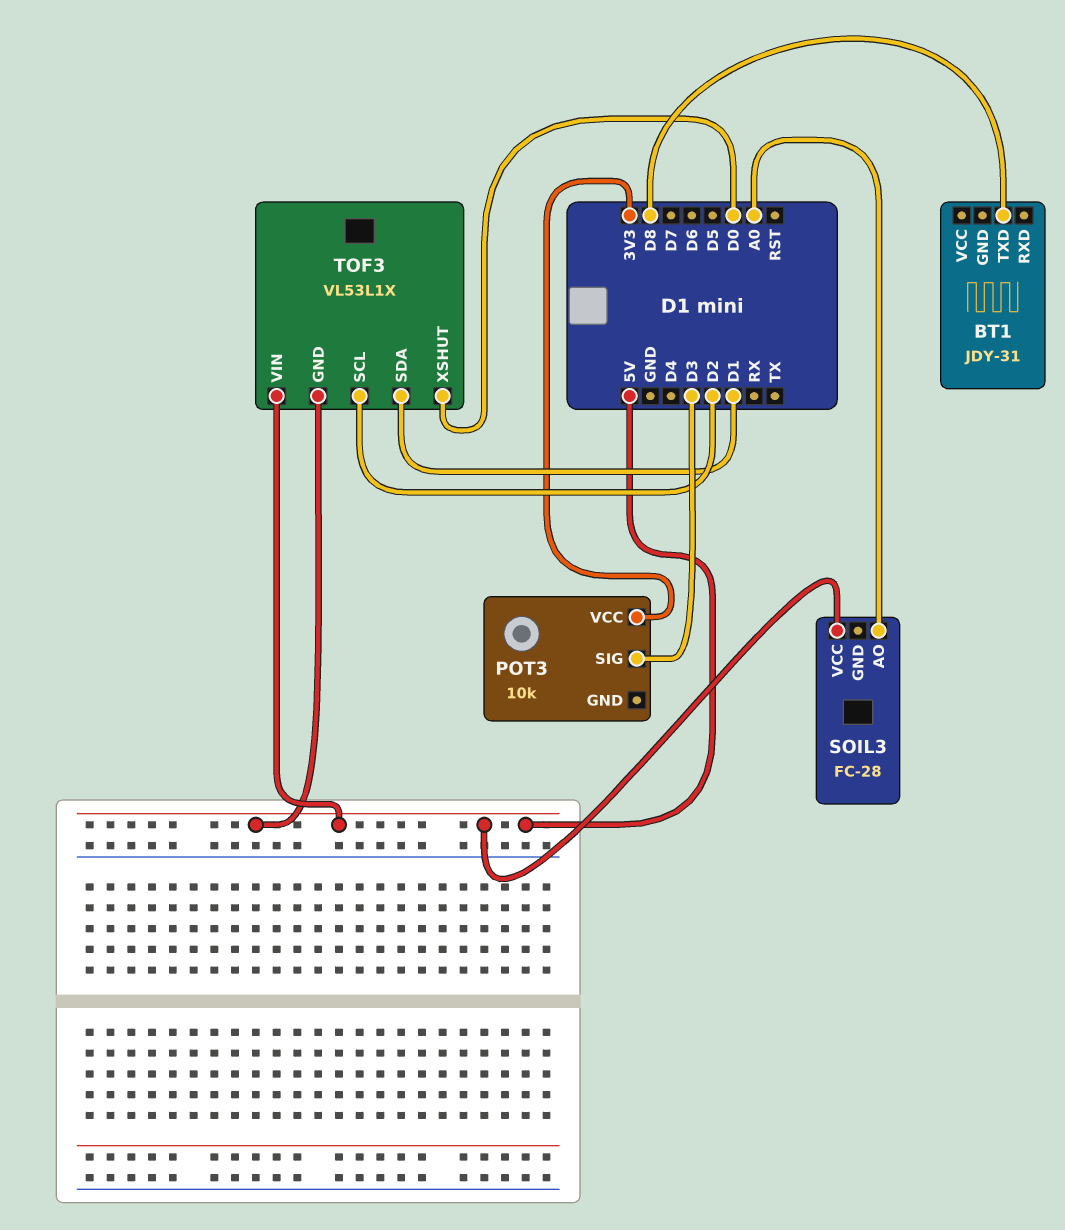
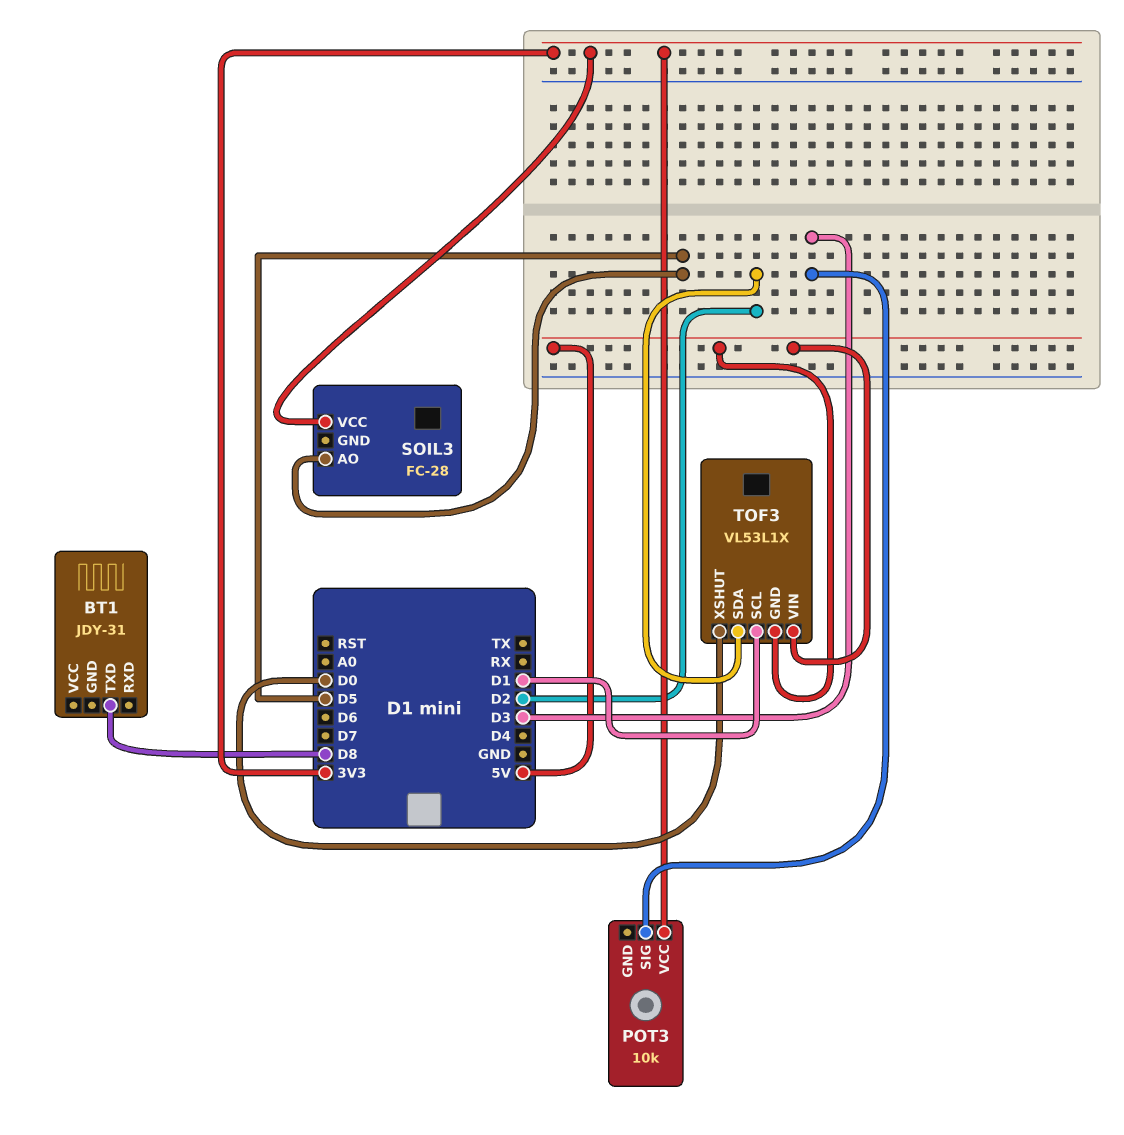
SOIL3 pin AO: A0 -> D5
SOIL3 pin VCC: 5V -> 3V3
TOF3 pin SCL: D2 -> D1
TOF3 pin SDA: D1 -> D2

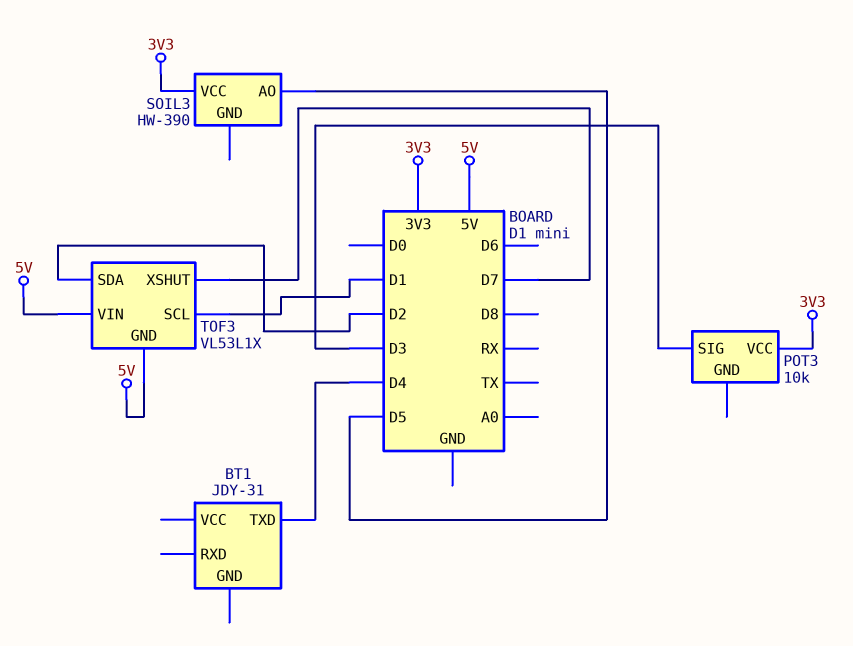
BT1 pin TXD: D8 -> D4
SOIL3: FC-28 -> HW-390
TOF3 pin XSHUT: D0 -> D7

